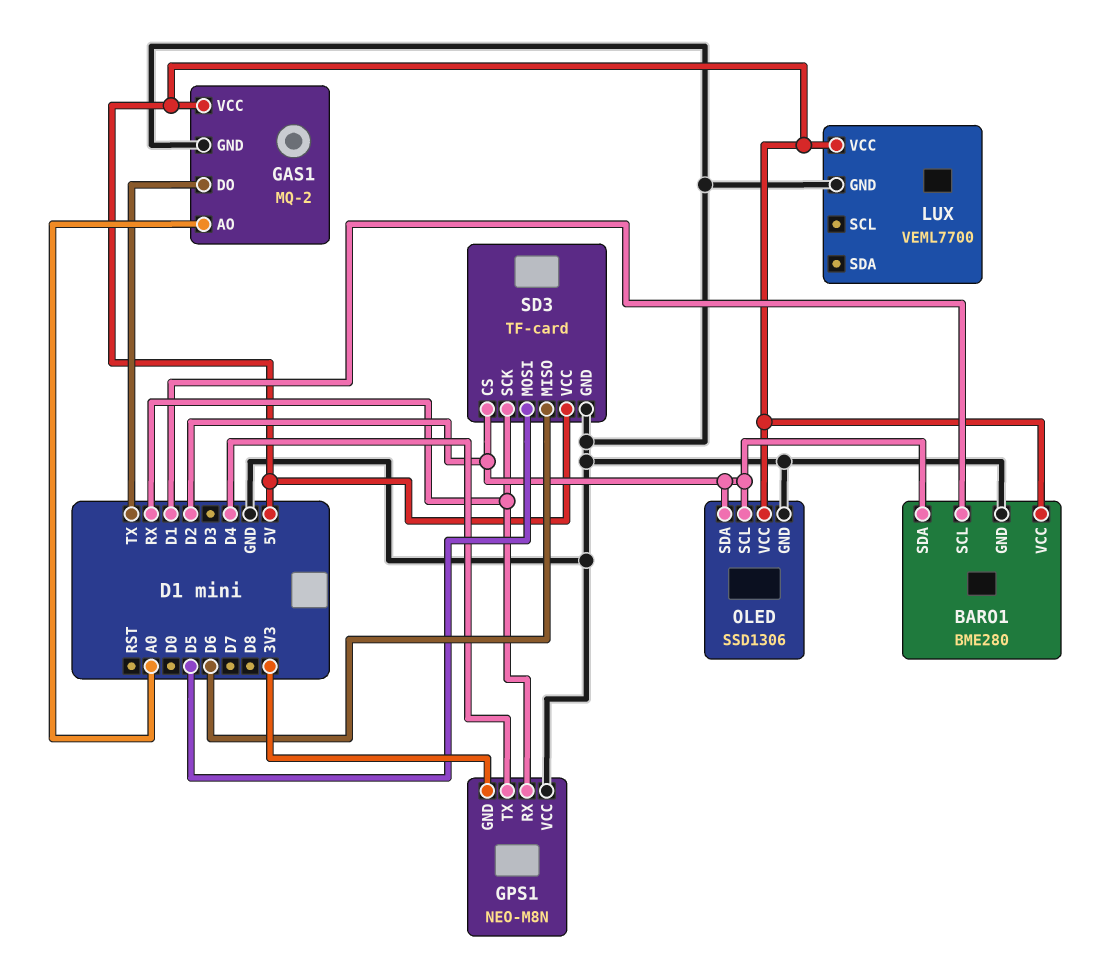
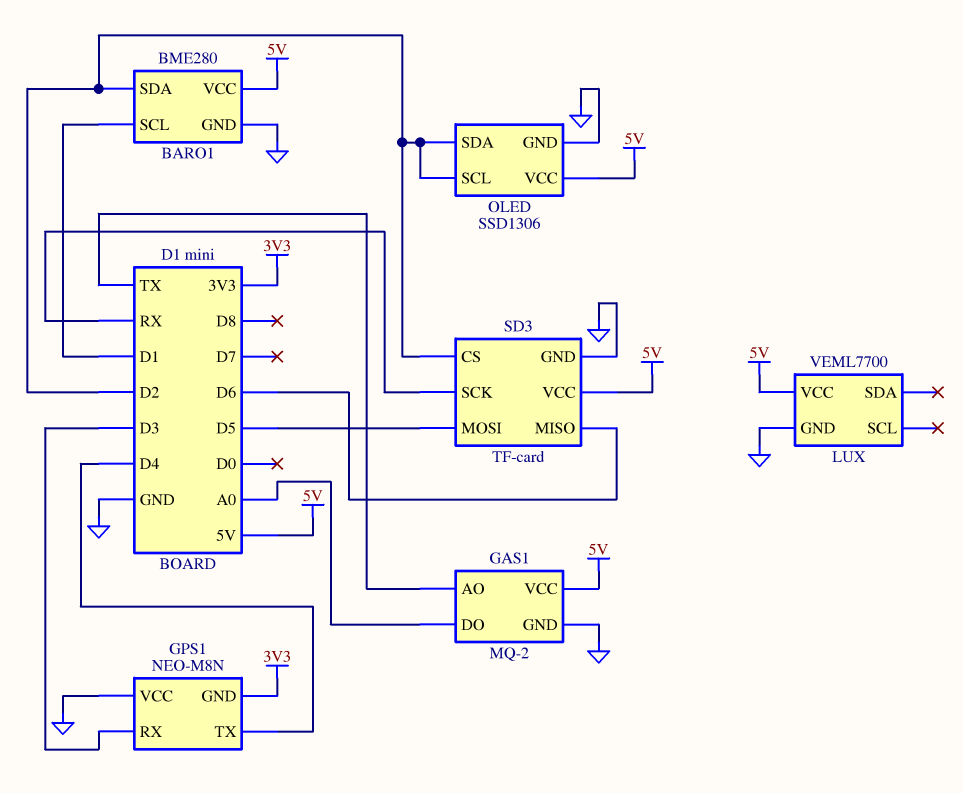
GAS1 pin AO: A0 -> TX
GAS1 pin DO: TX -> A0
GPS1 pin RX: RX -> D3

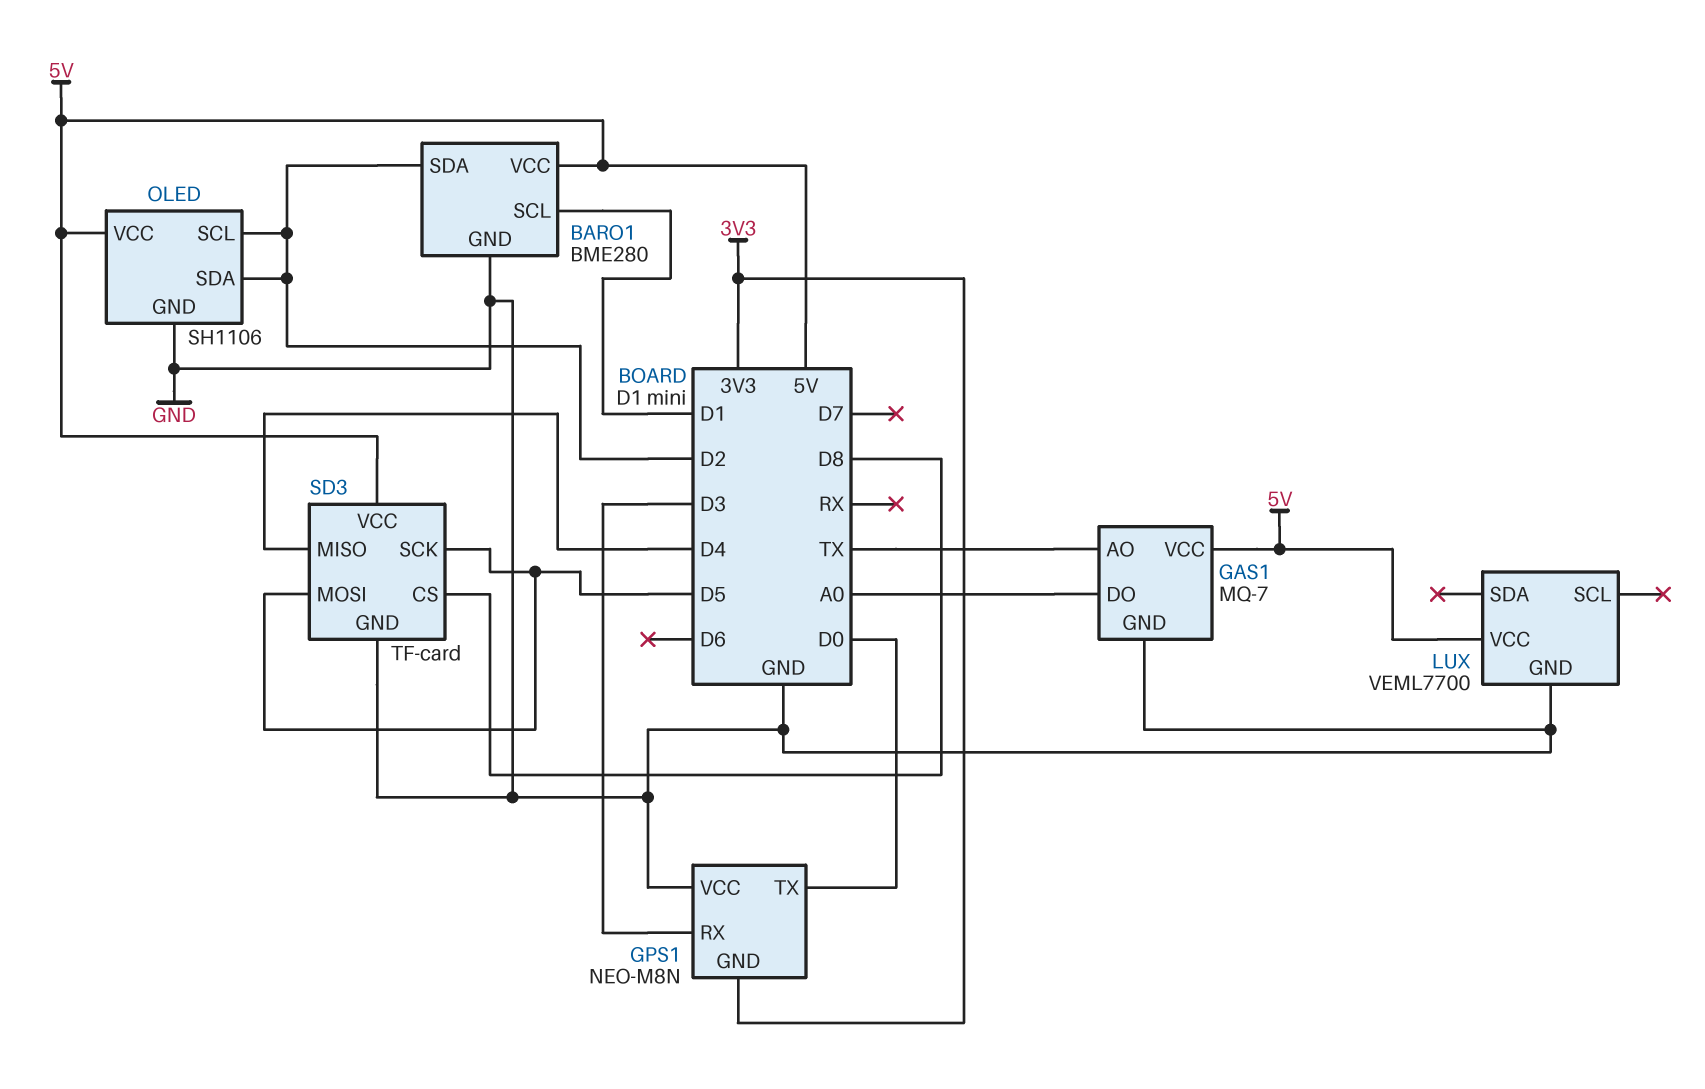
GAS1: MQ-2 -> MQ-7
GPS1 pin TX: D4 -> D0
OLED: SSD1306 -> SH1106
SD3 pin CS: D2 -> D8
SD3 pin MISO: D6 -> D4
SD3 pin SCK: RX -> D5

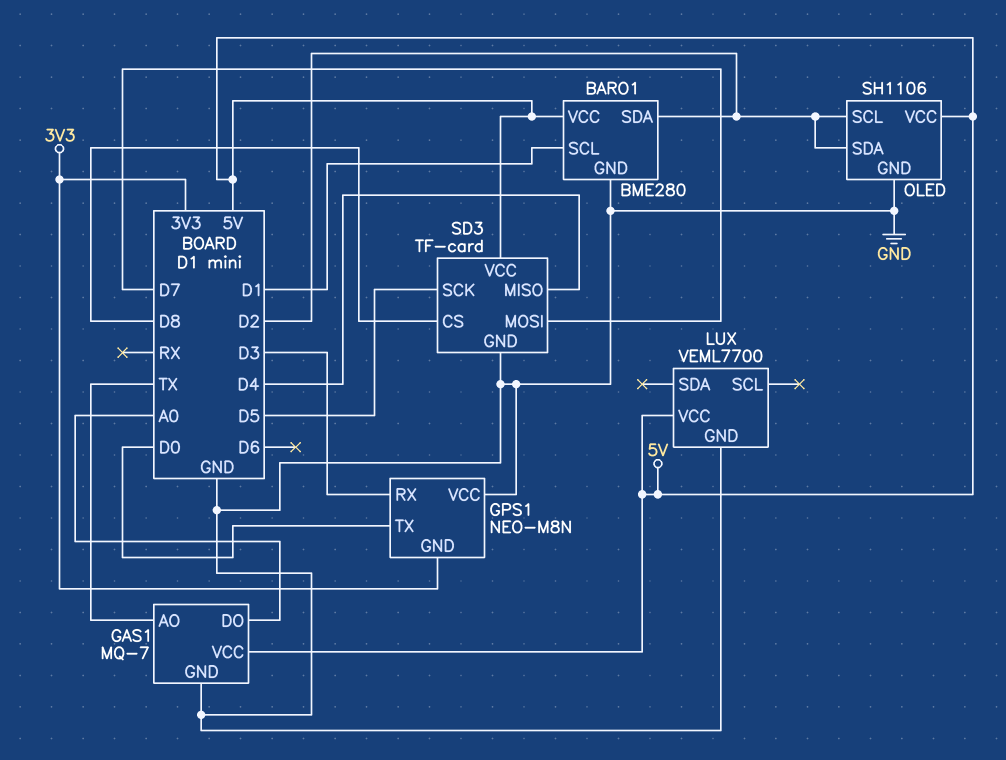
SD3 pin MOSI: D5 -> D7

